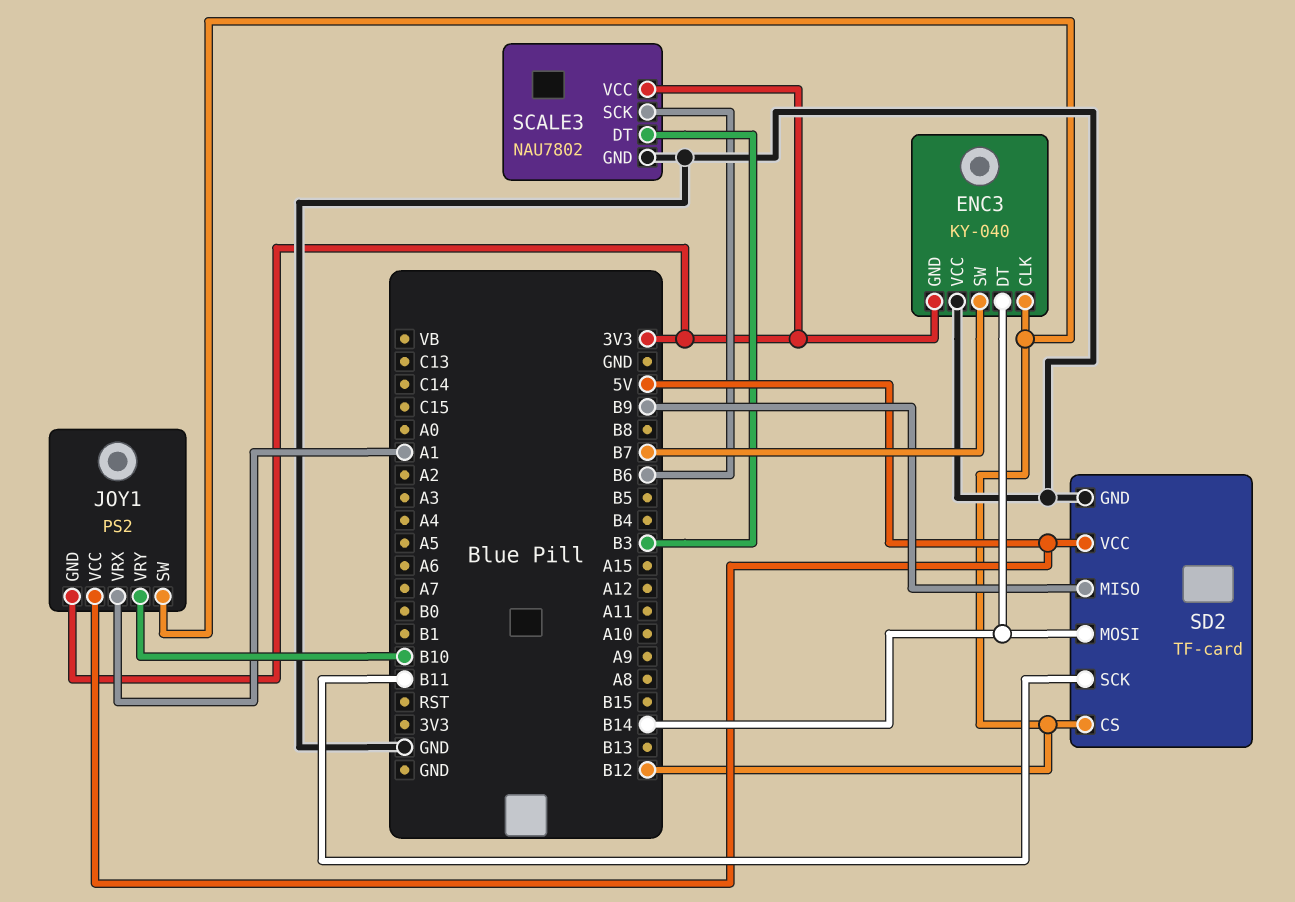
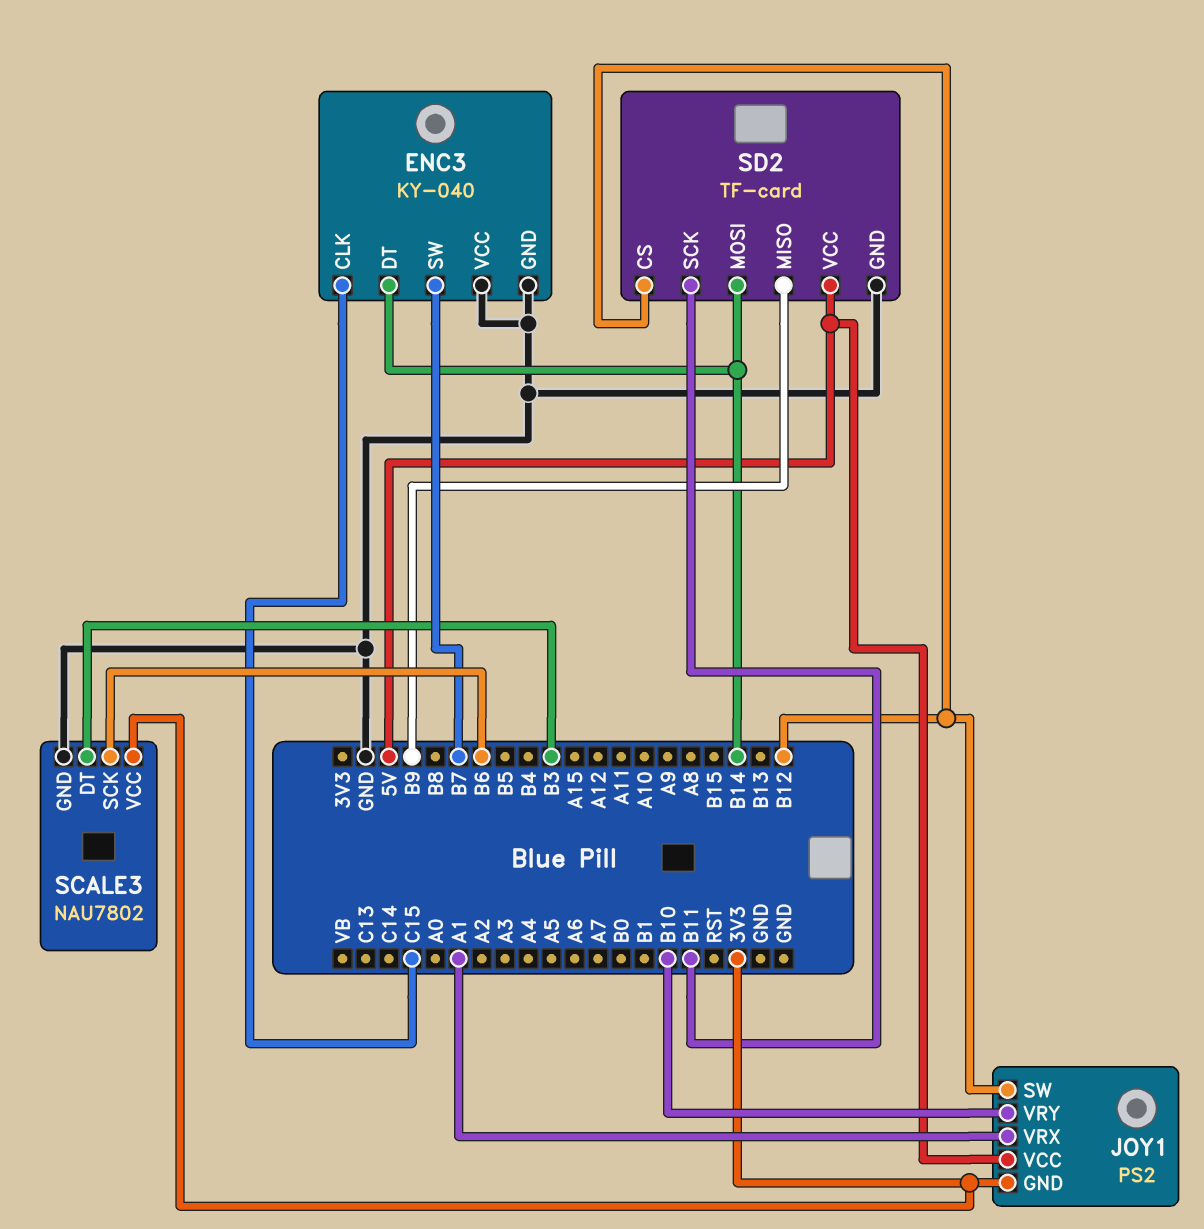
ENC3 pin CLK: B12 -> C15
ENC3 pin GND: 3V3 -> GND

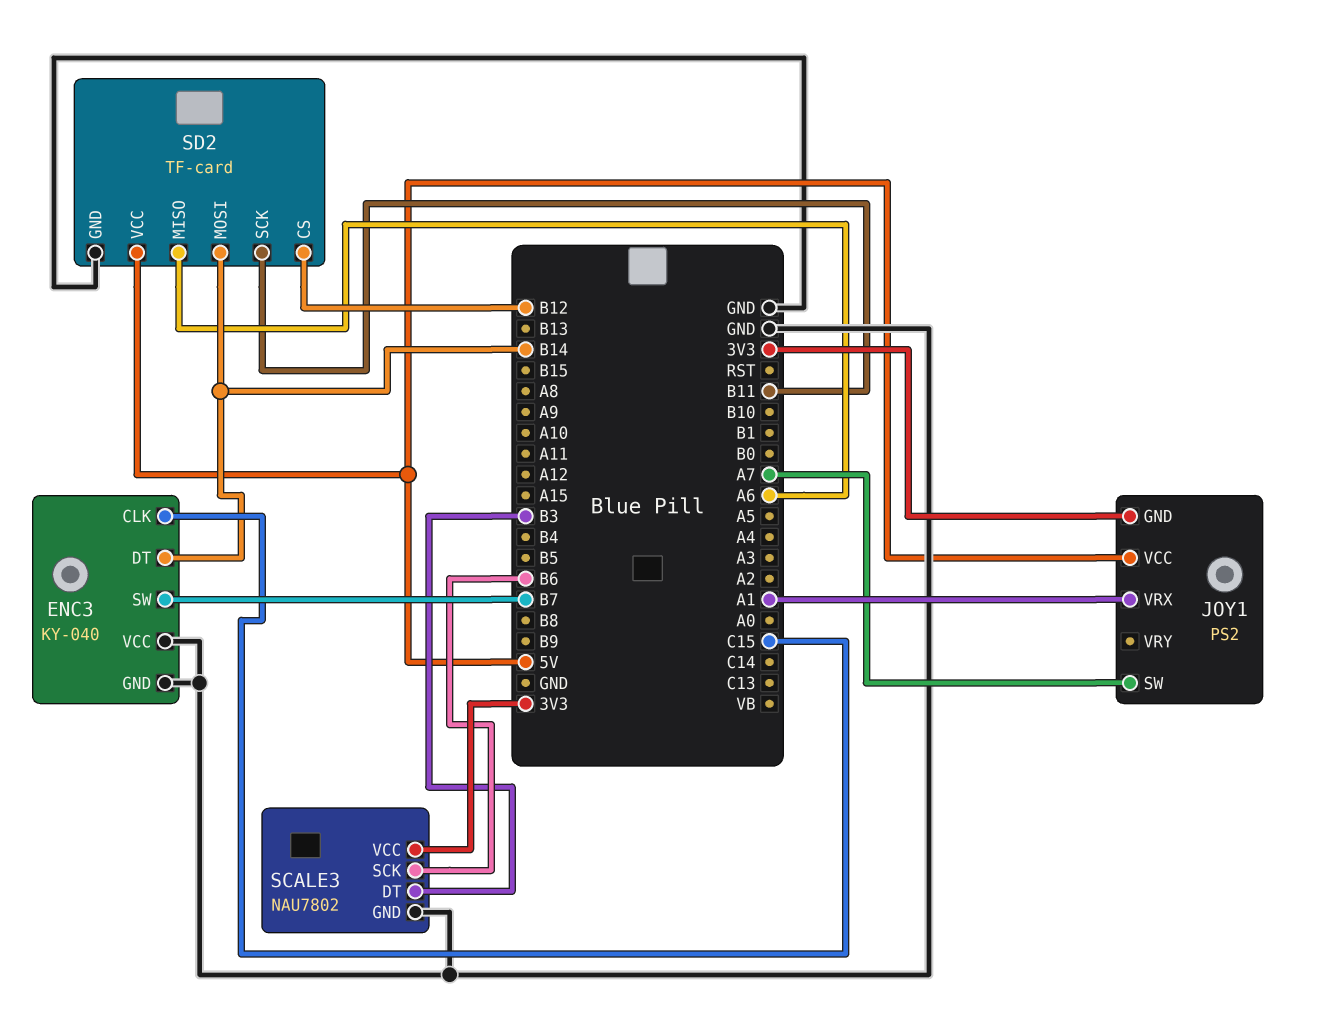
JOY1 pin SW: B12 -> A7
JOY1 pin VRY: B10 -> none
SD2 pin MISO: B9 -> A6

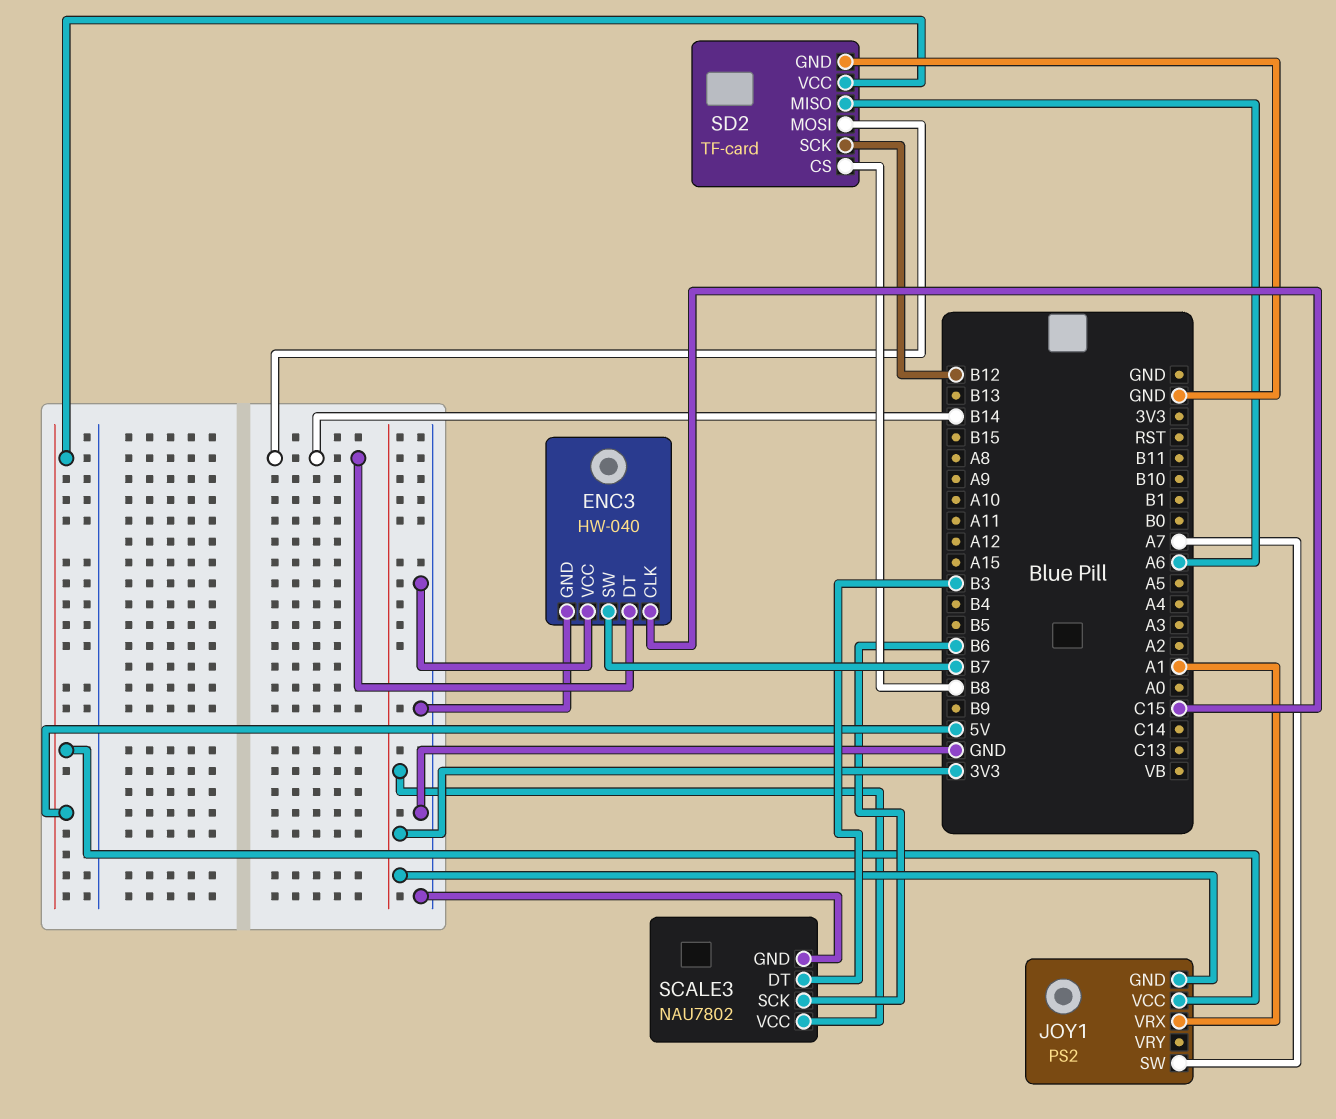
ENC3: KY-040 -> HW-040
SD2 pin CS: B12 -> B8
SD2 pin SCK: B11 -> B12

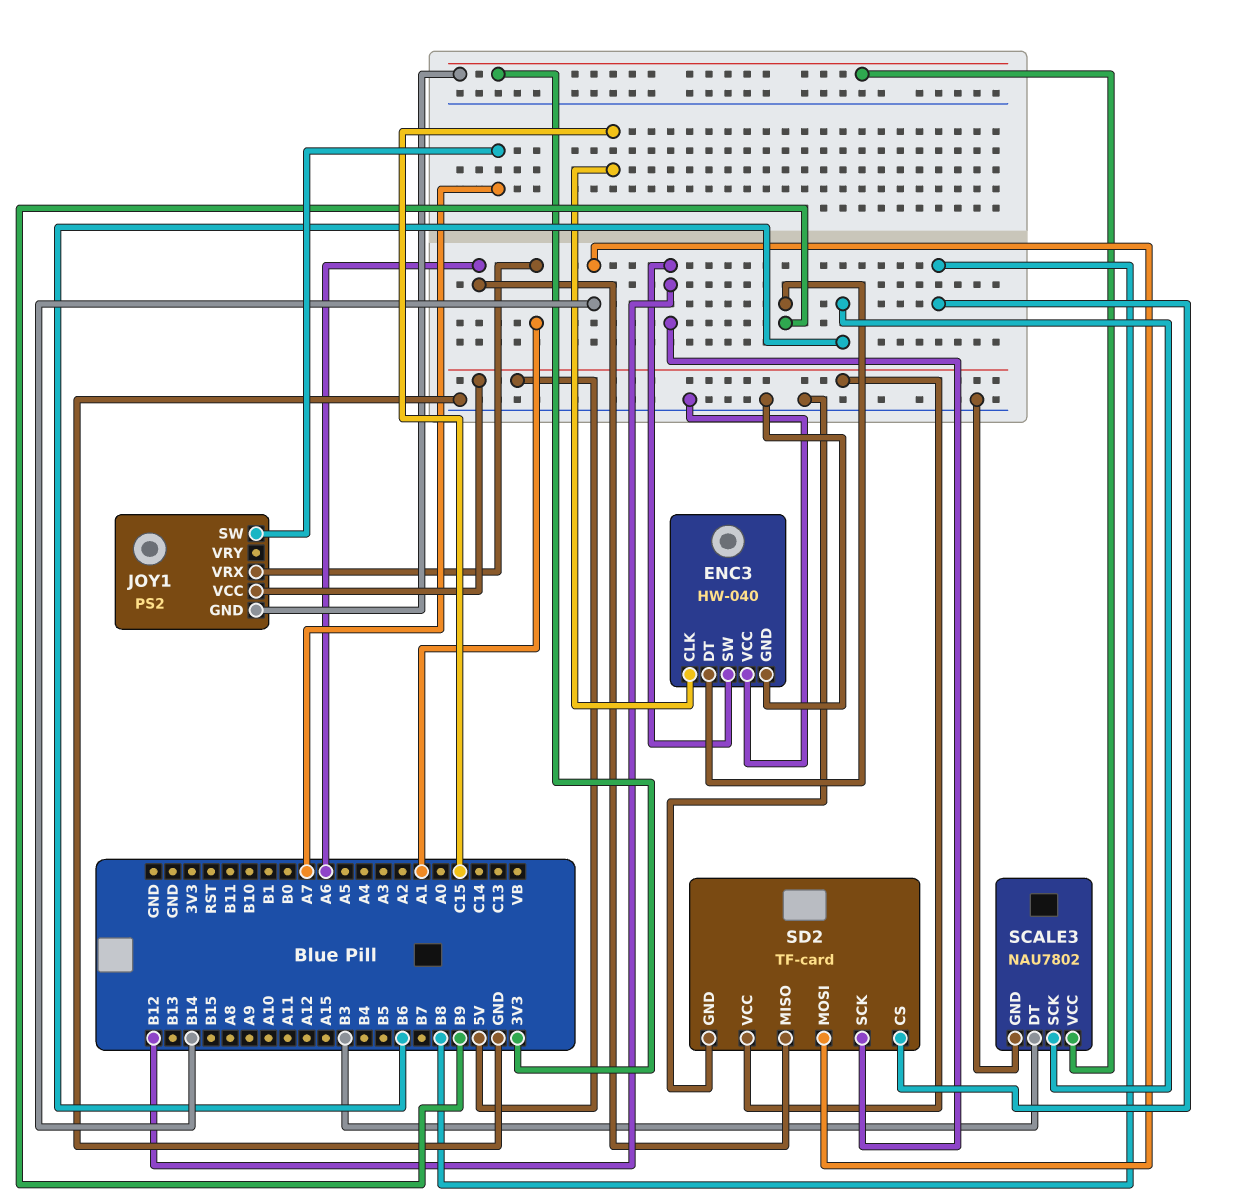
ENC3 pin DT: B14 -> B9
ENC3 pin SW: B7 -> B12

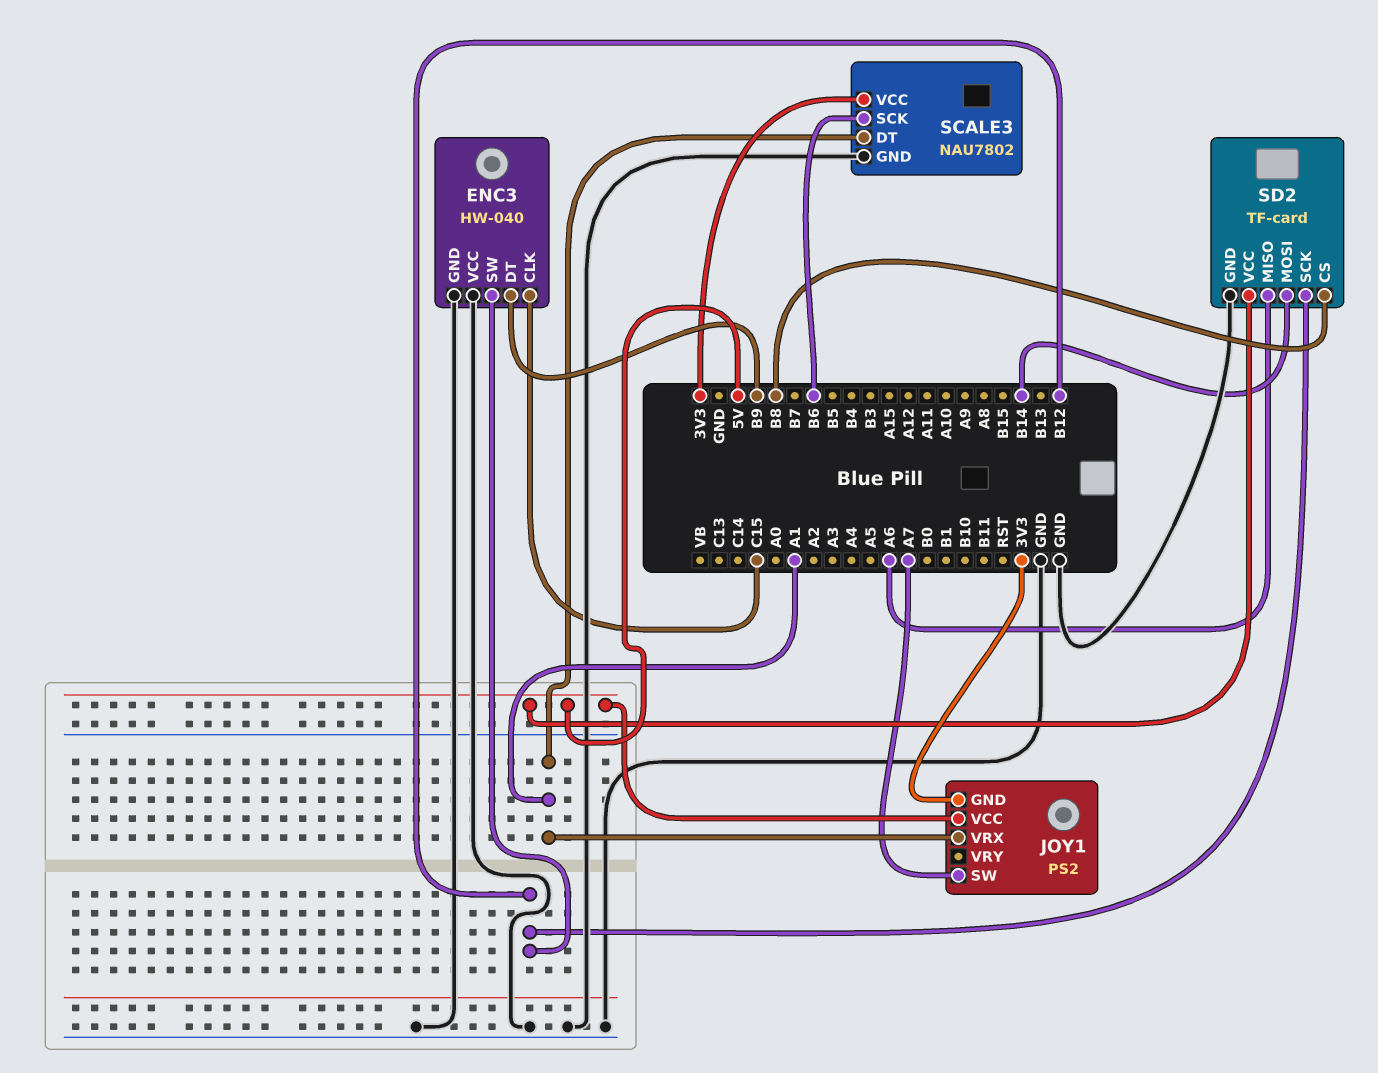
SCALE3 pin DT: B3 -> A1

